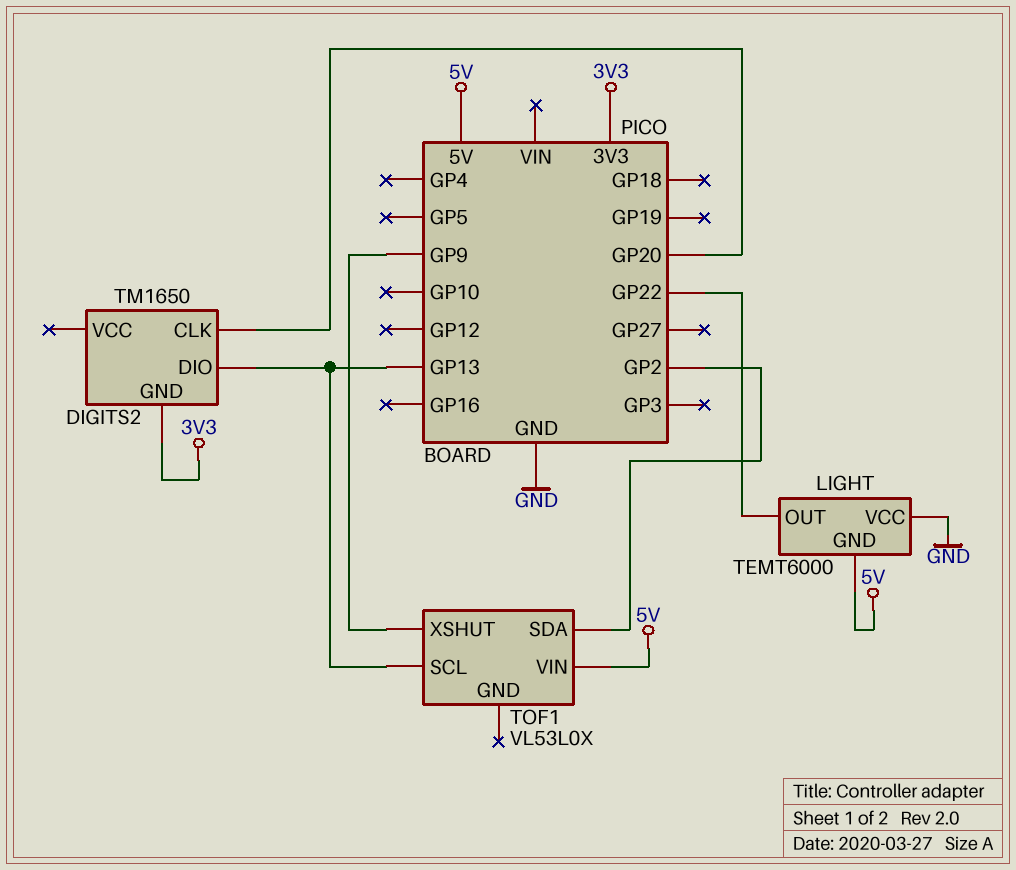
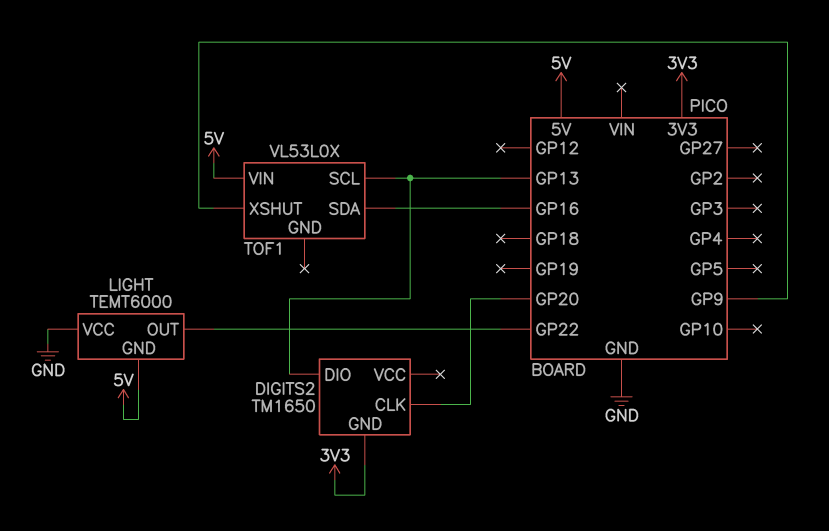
TOF1 pin SDA: GP2 -> GP16

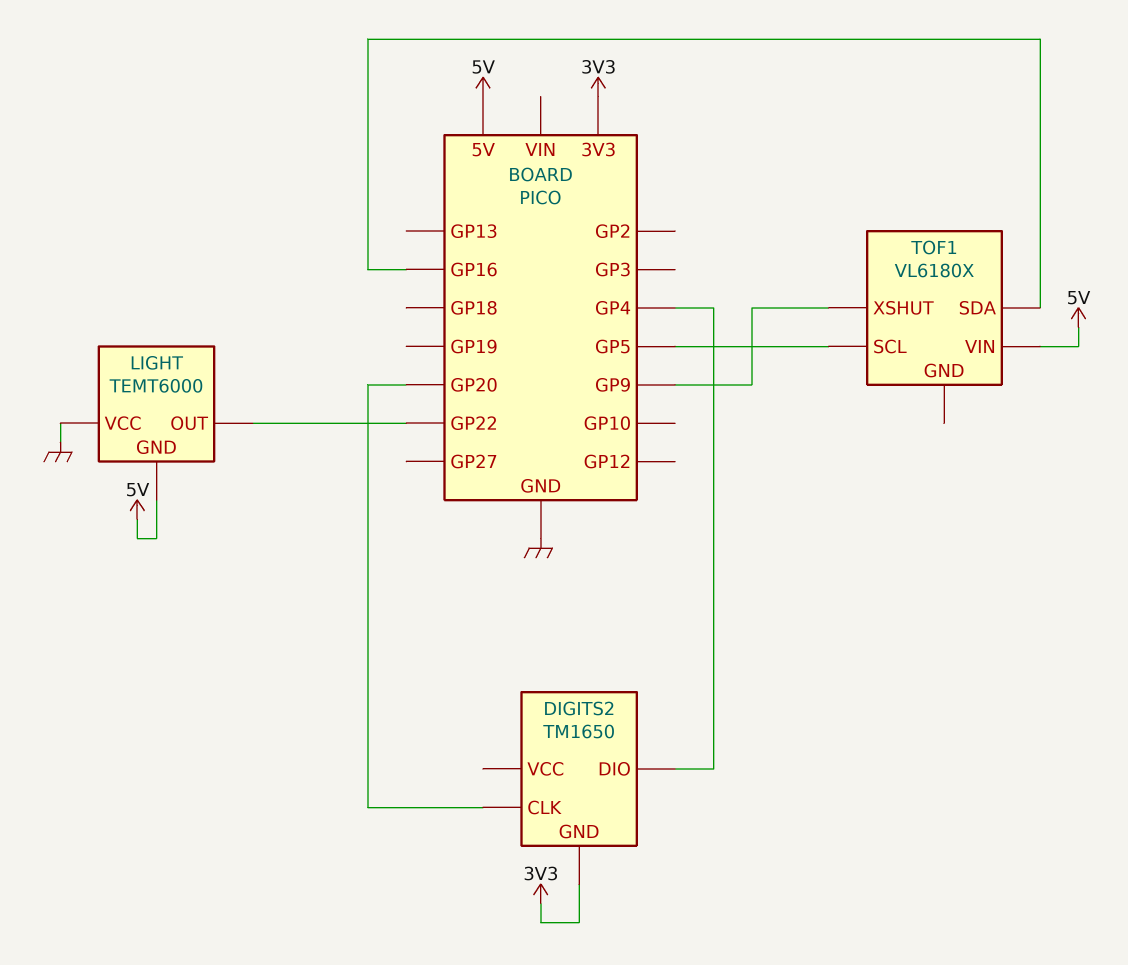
DIGITS2 pin DIO: GP13 -> GP4
TOF1: VL53L0X -> VL6180X
TOF1 pin SCL: GP13 -> GP5

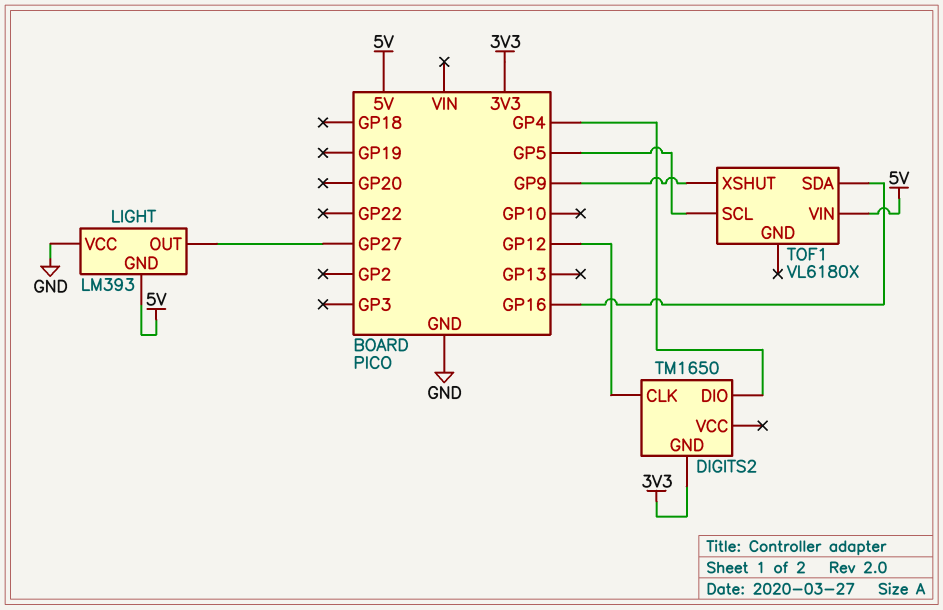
DIGITS2 pin CLK: GP20 -> GP12
LIGHT: TEMT6000 -> LM393
LIGHT pin OUT: GP22 -> GP27

